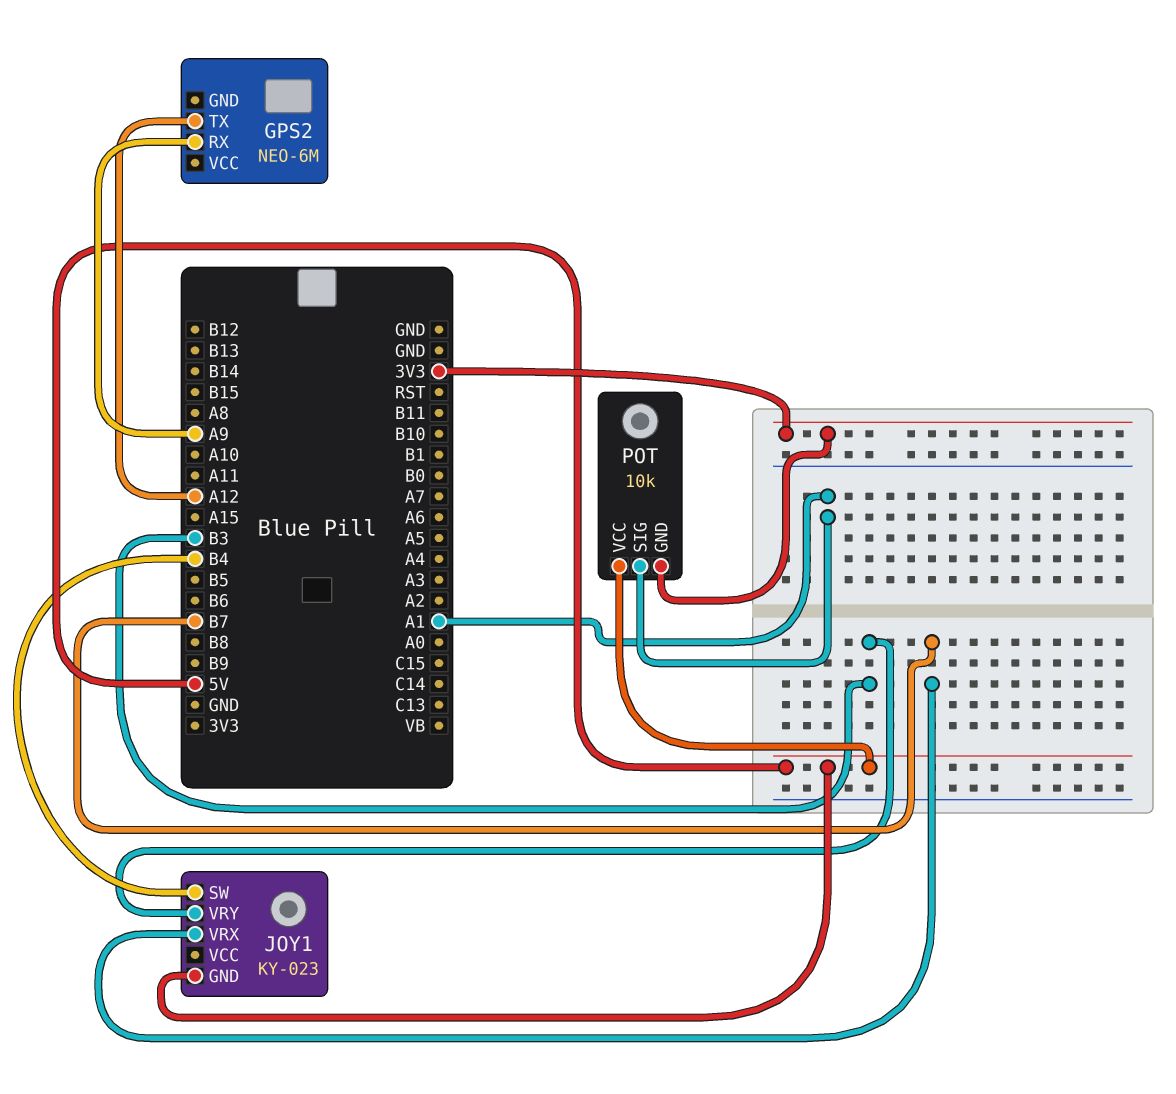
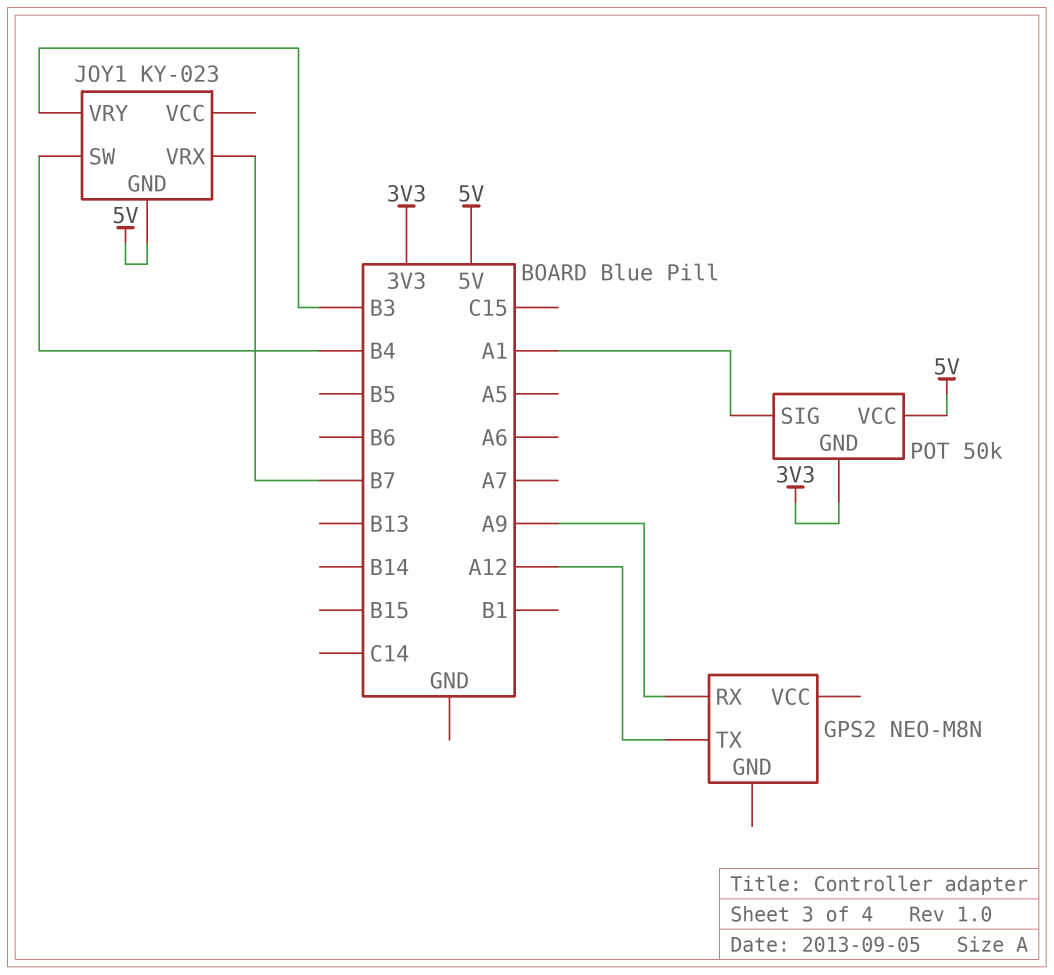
GPS2: NEO-6M -> NEO-M8N
POT: 10k -> 50k

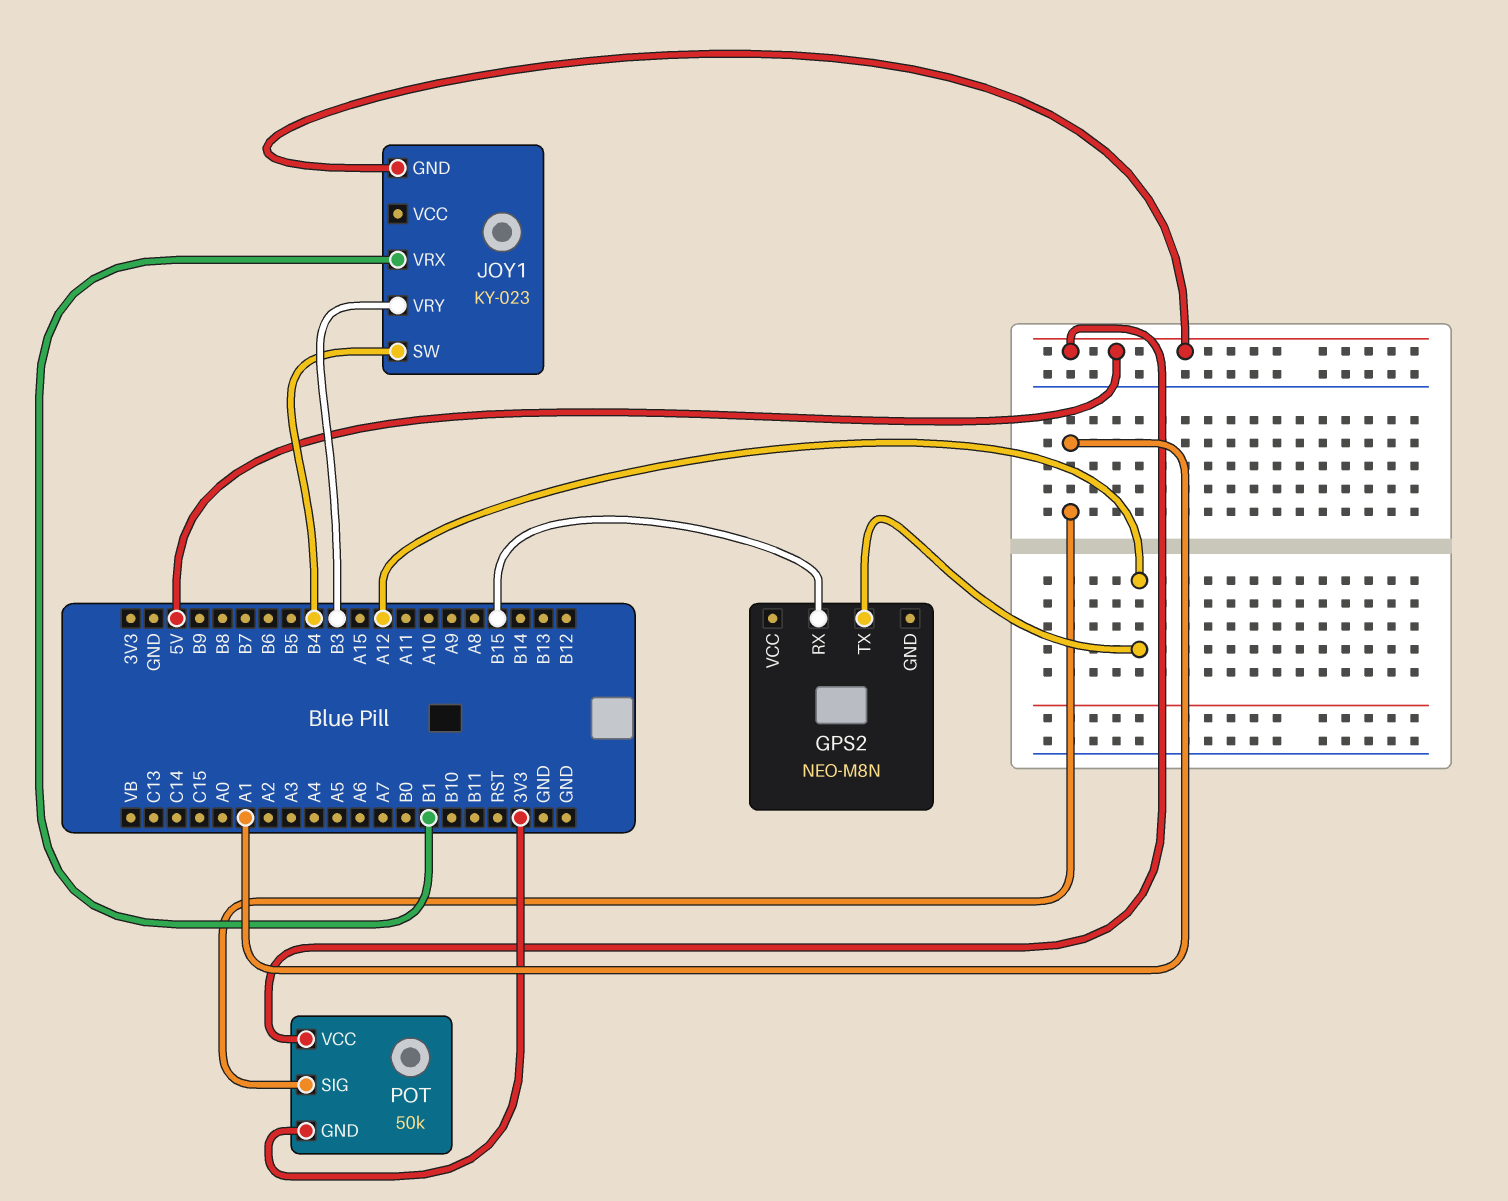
GPS2 pin RX: A9 -> B15
JOY1 pin VRX: B7 -> B1

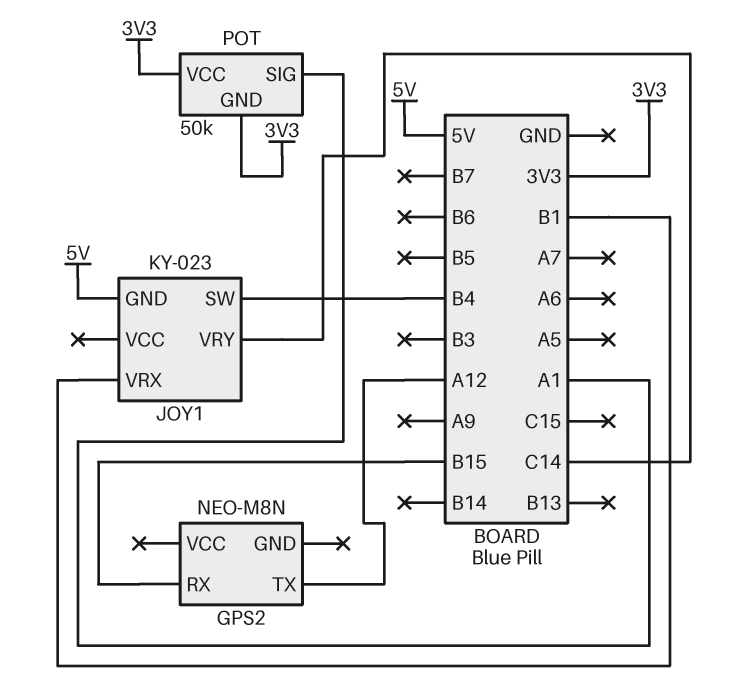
JOY1 pin VRY: B3 -> C14
POT pin VCC: 5V -> 3V3

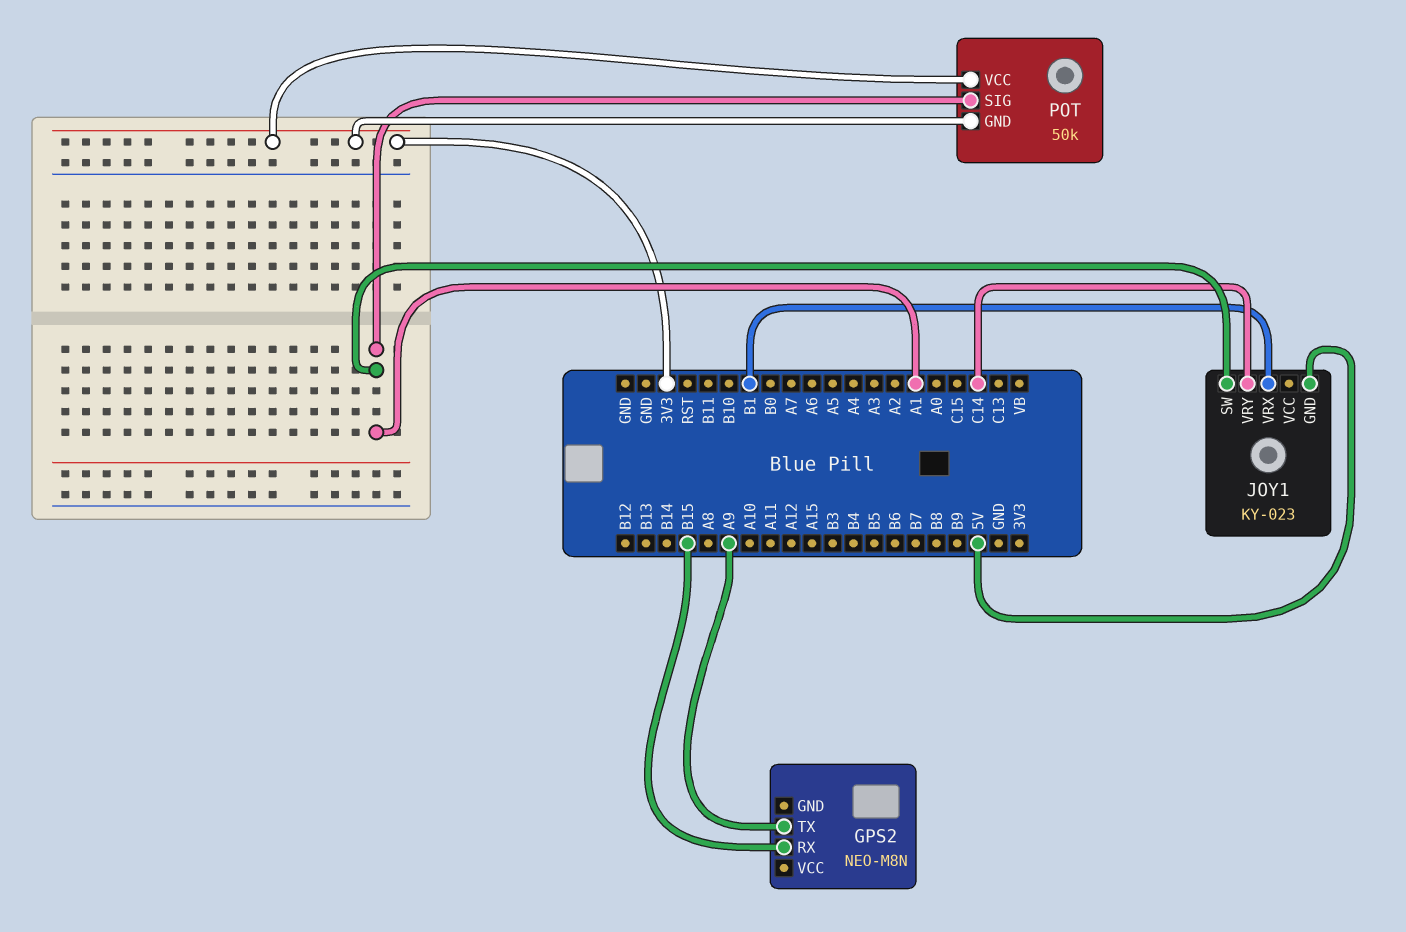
GPS2 pin TX: A12 -> A9
JOY1 pin SW: B4 -> A1

